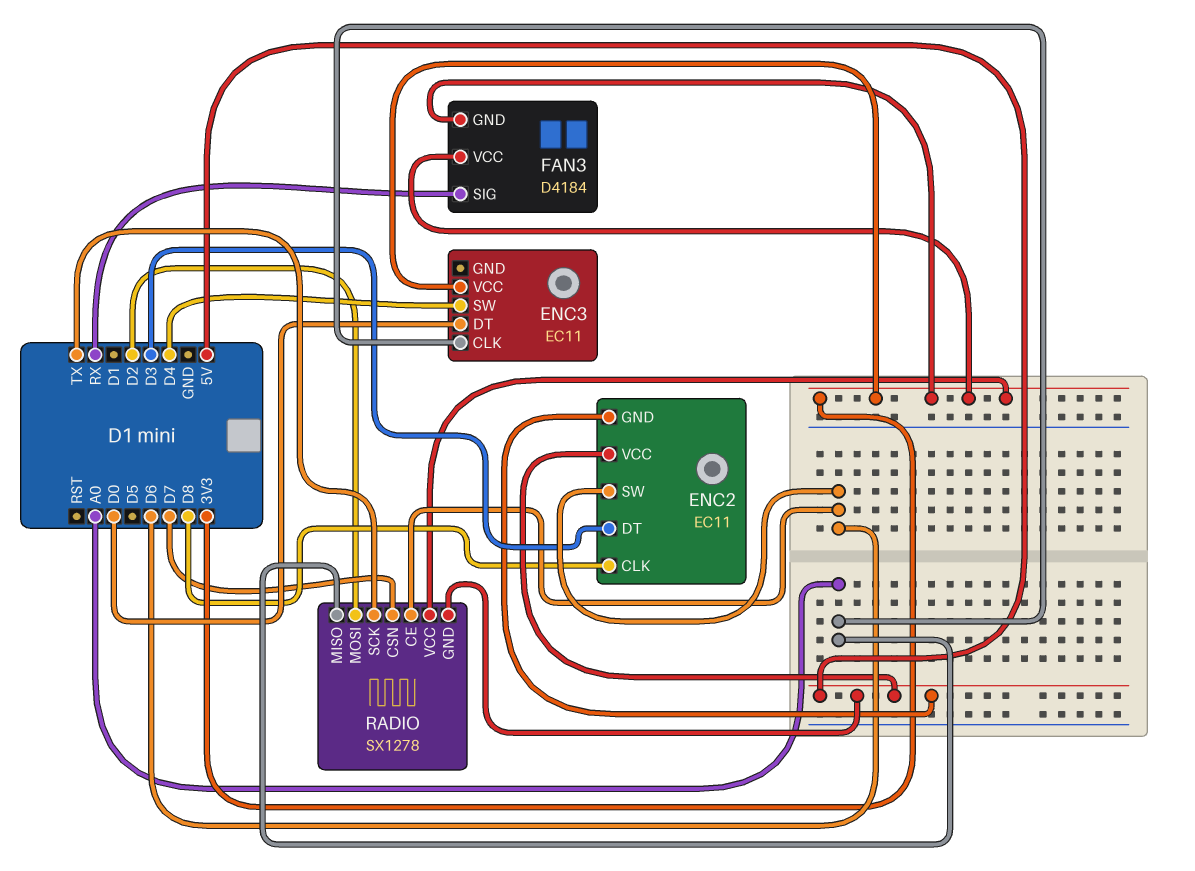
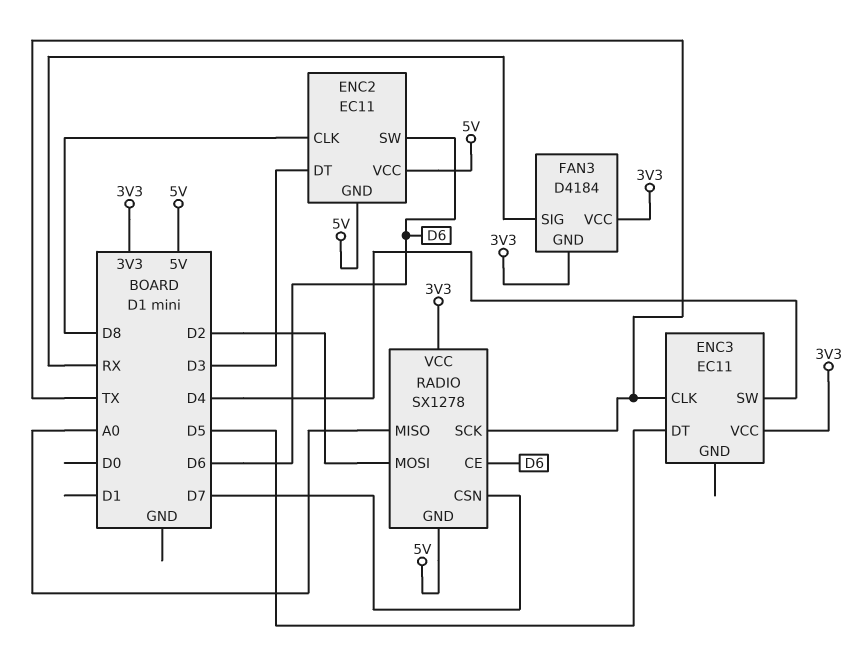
ENC3 pin CLK: A0 -> TX
ENC3 pin DT: D0 -> D5

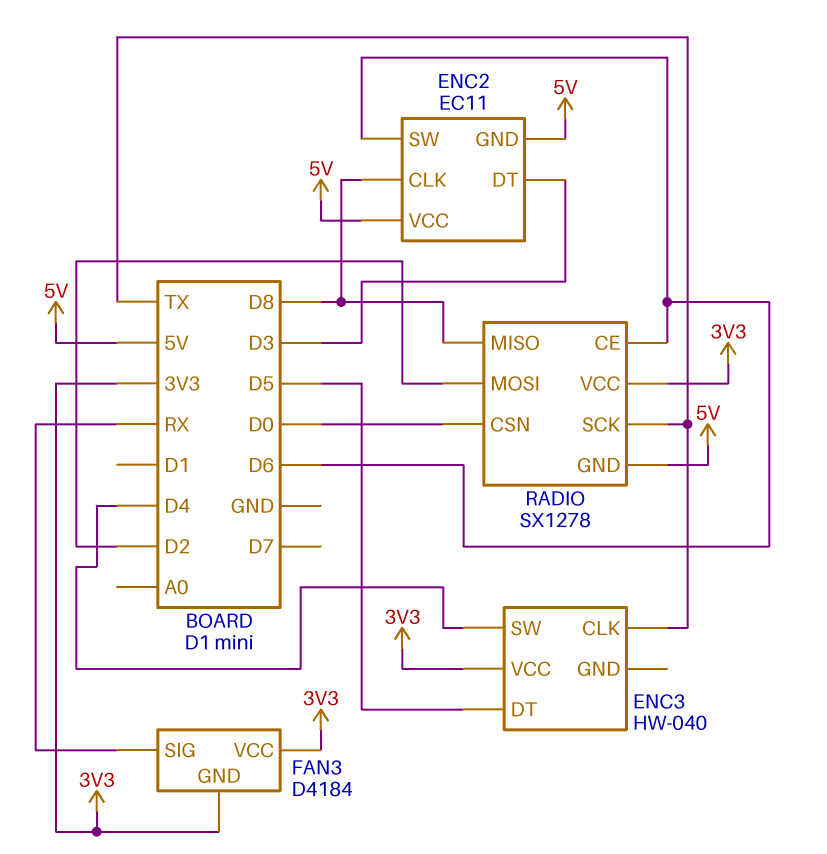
ENC3: EC11 -> HW-040
RADIO pin CSN: D7 -> D0
RADIO pin MISO: A0 -> D8

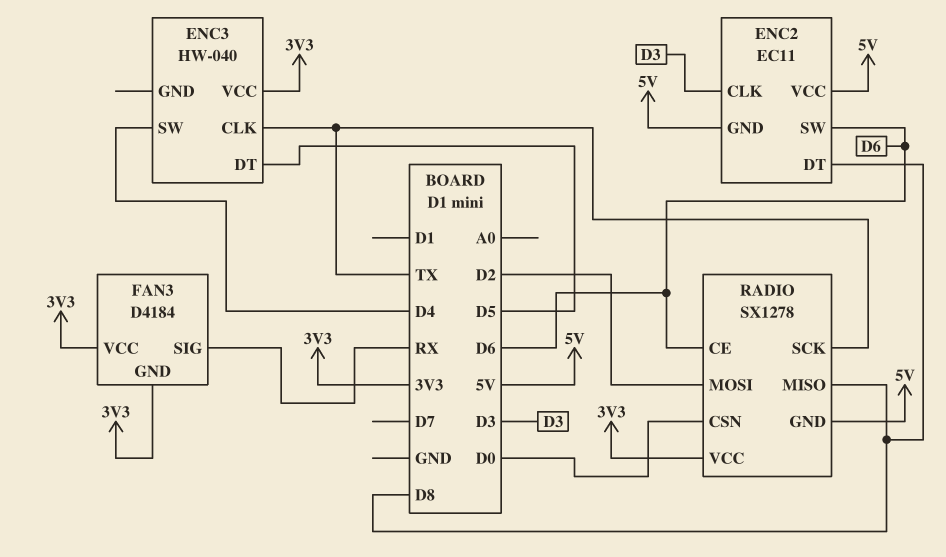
ENC2 pin CLK: D8 -> D3
ENC2 pin DT: D3 -> D8

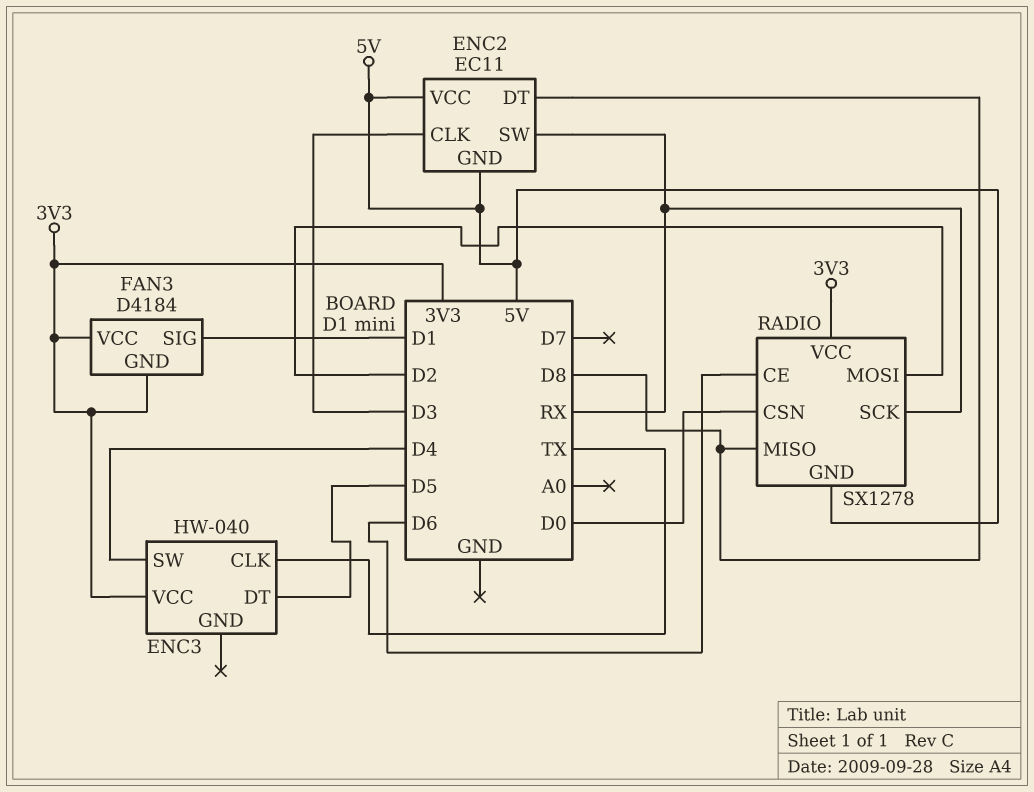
ENC2 pin SW: D6 -> RX
FAN3 pin SIG: RX -> D1
RADIO pin SCK: TX -> RX

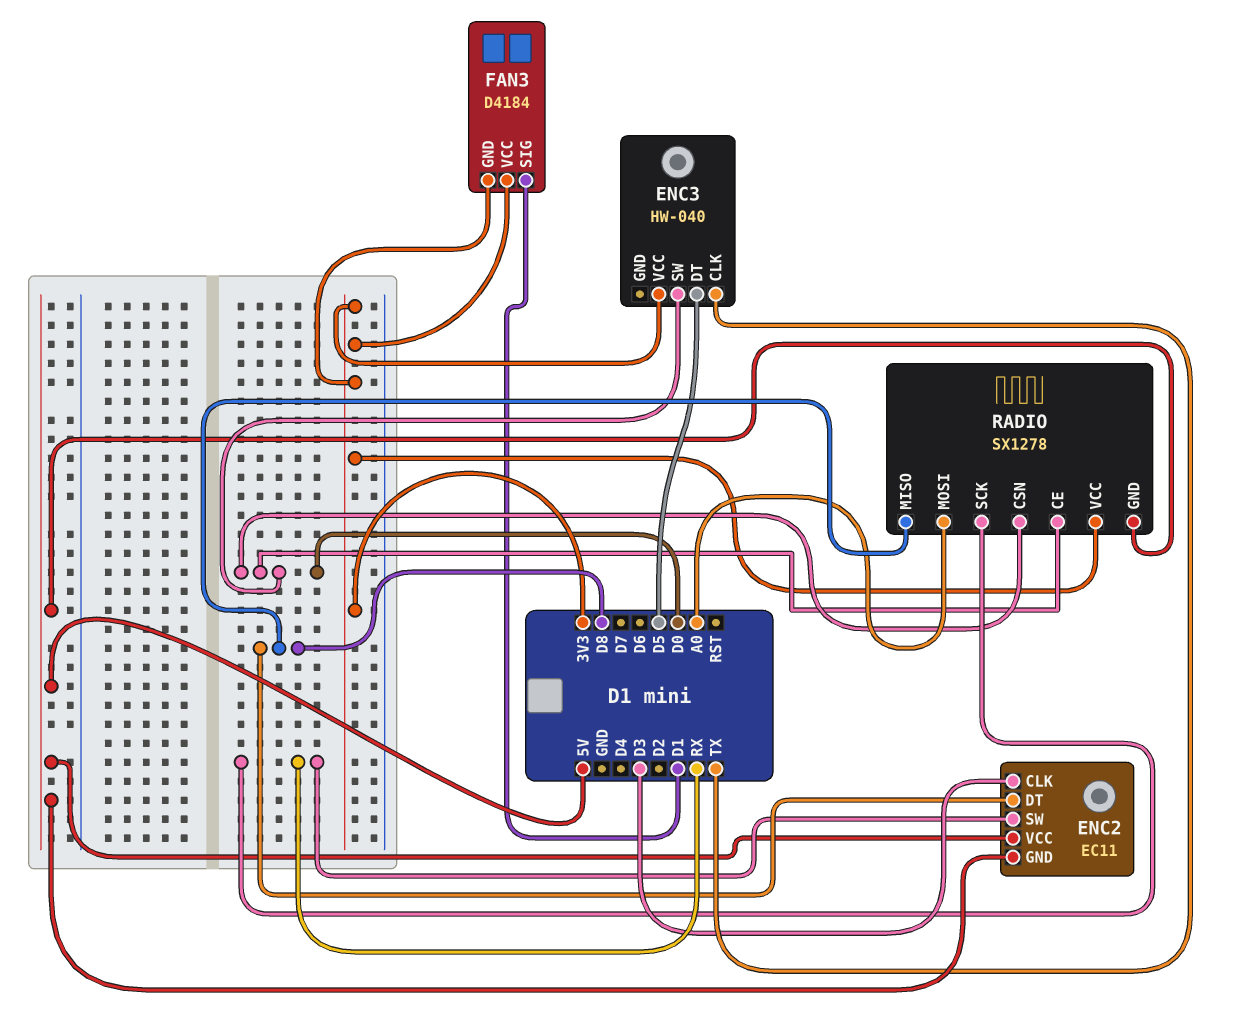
ENC3 pin SW: D4 -> D0
RADIO pin CE: D6 -> D0
RADIO pin MOSI: D2 -> A0

